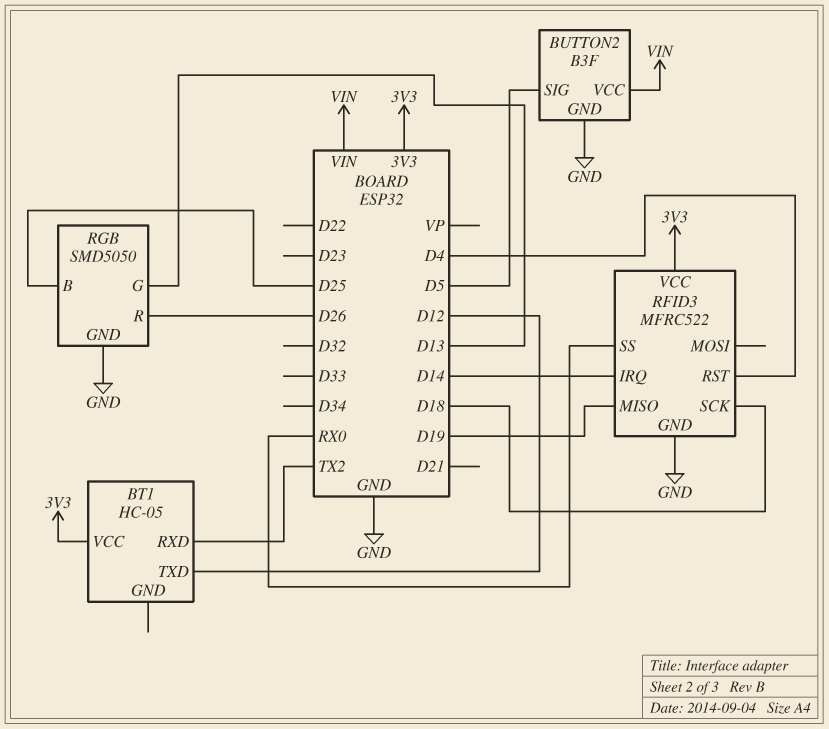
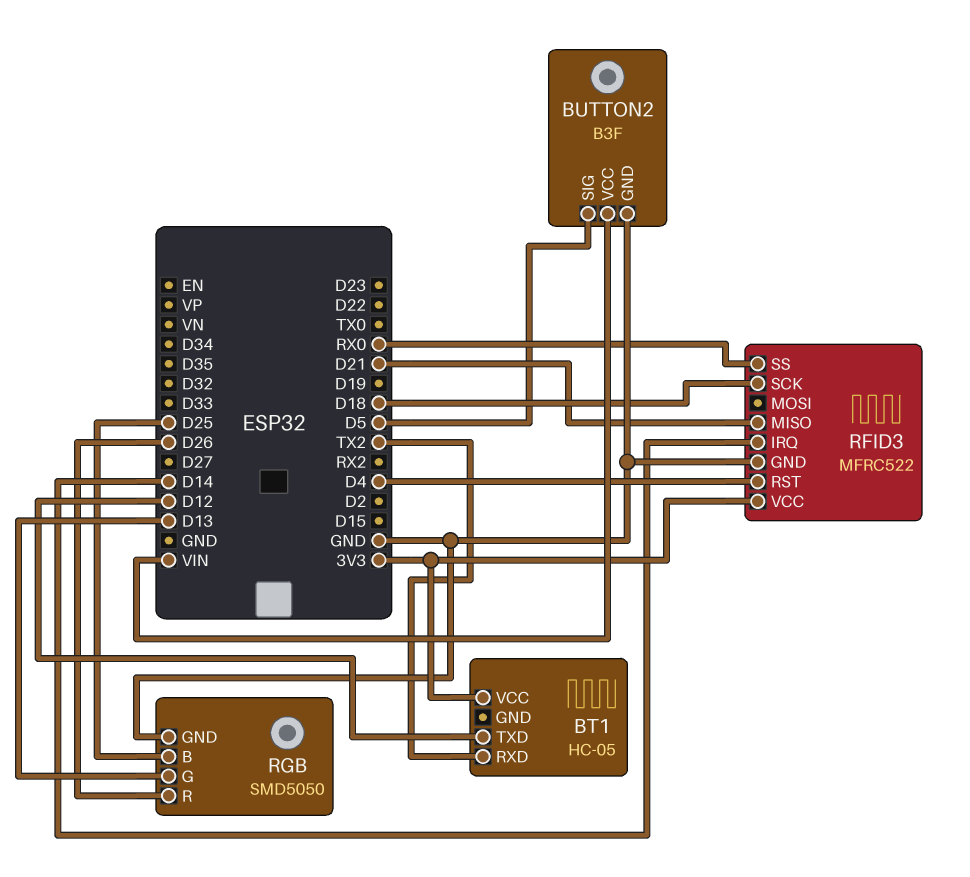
RFID3 pin MISO: D19 -> D21

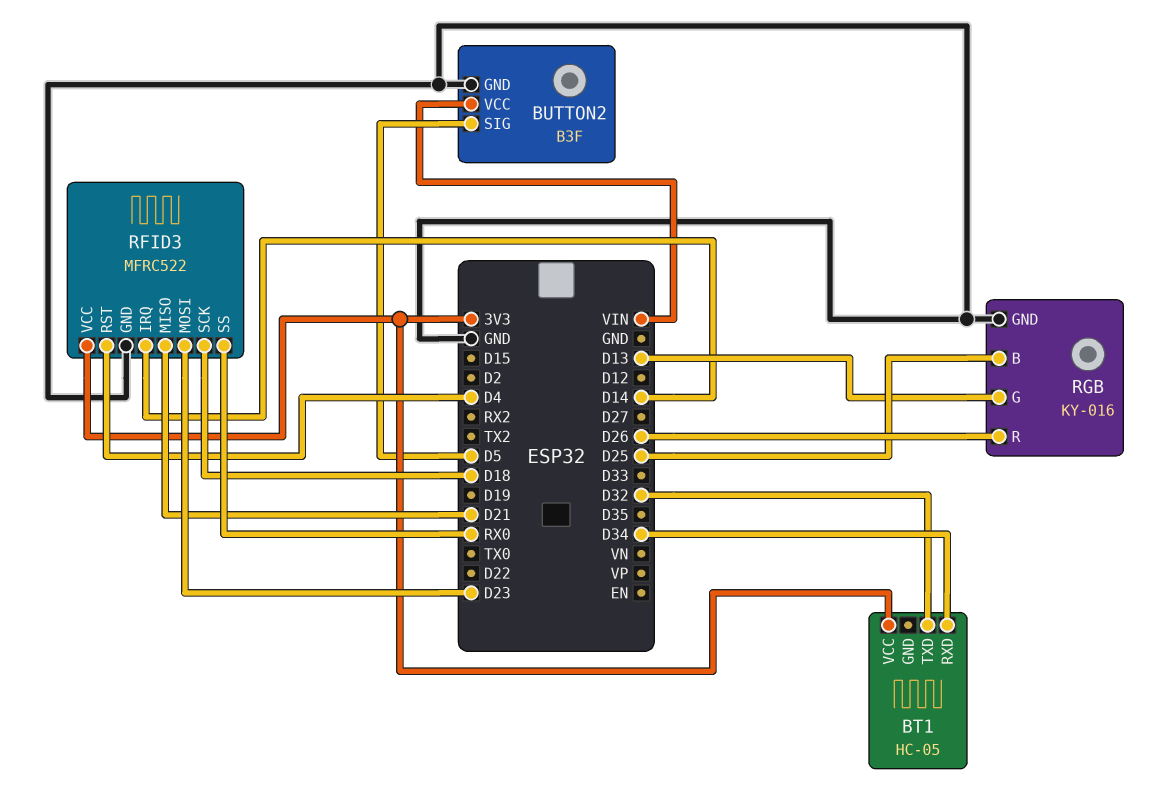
BT1 pin RXD: TX2 -> D34
BT1 pin TXD: D12 -> D32
RFID3 pin MOSI: none -> D23
RGB: SMD5050 -> KY-016

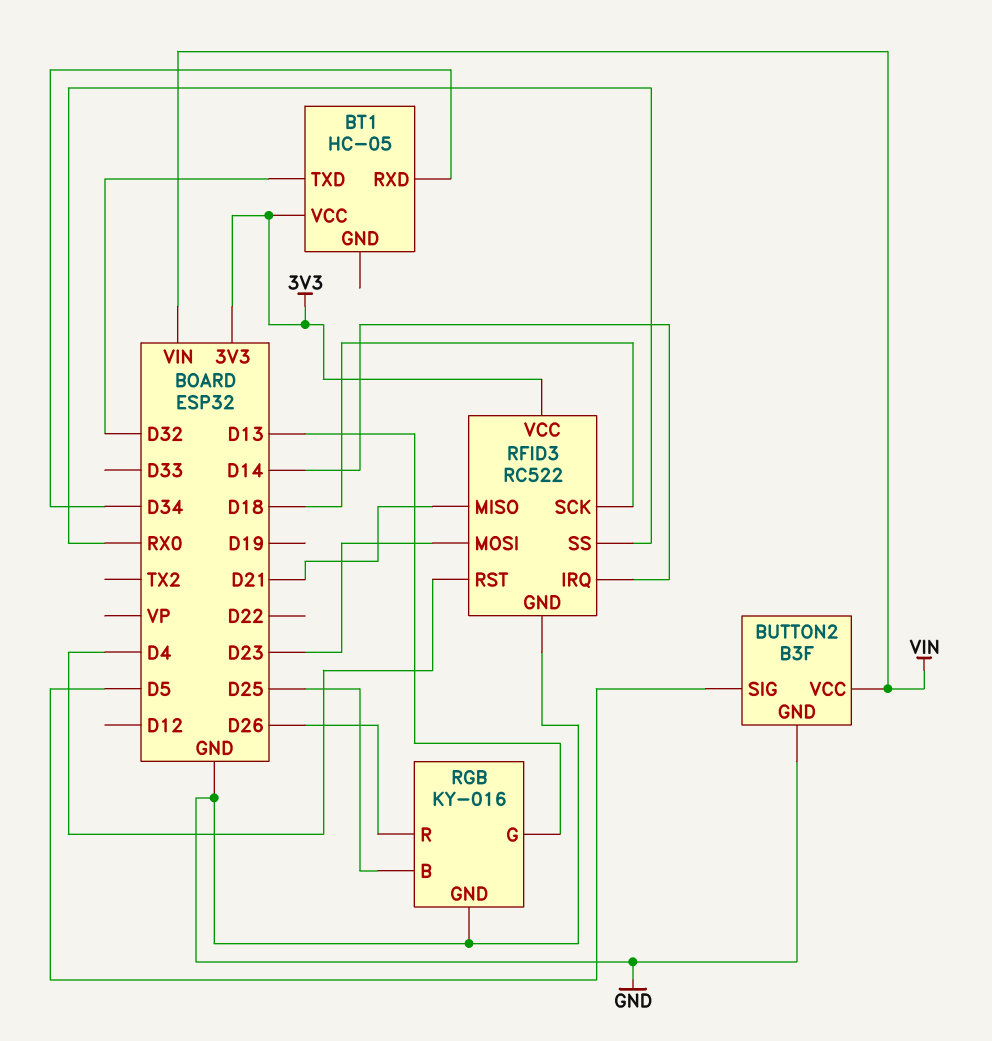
RFID3: MFRC522 -> RC522

